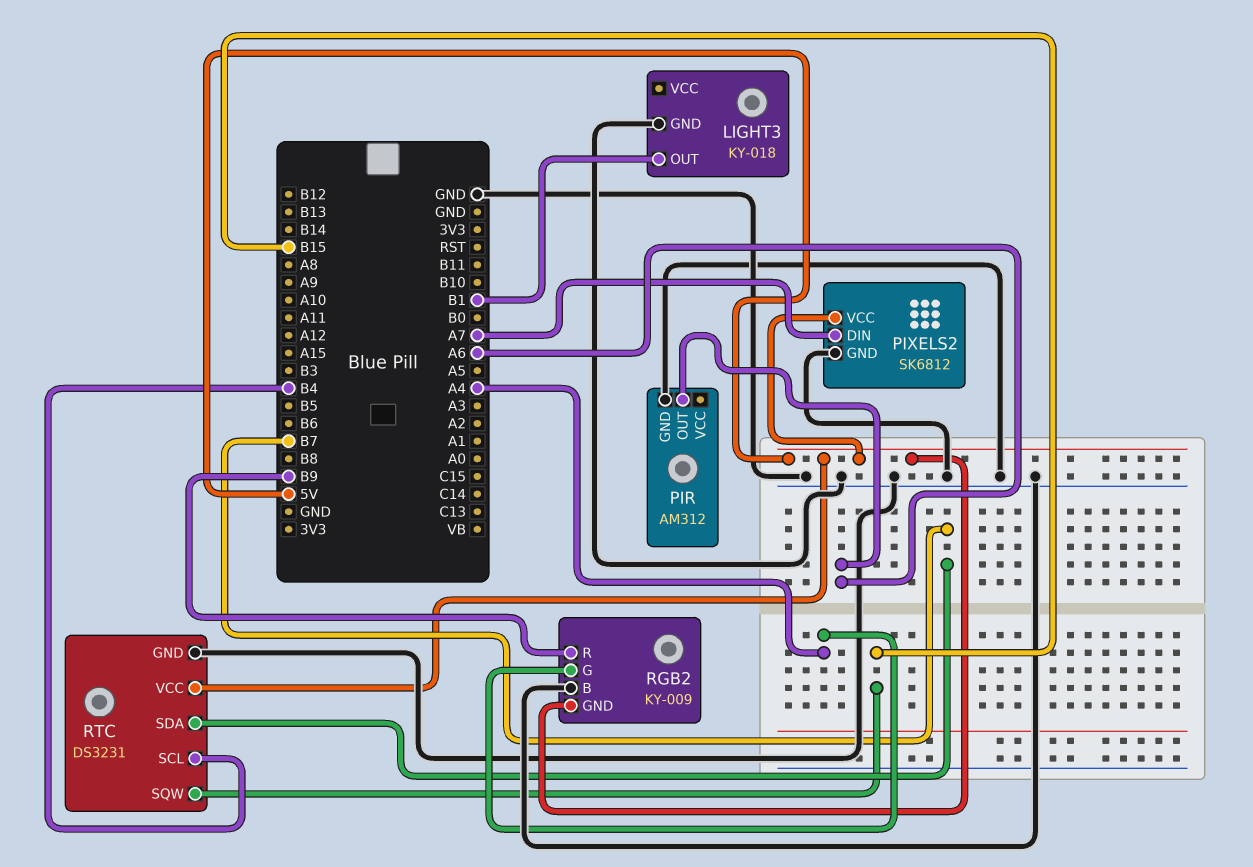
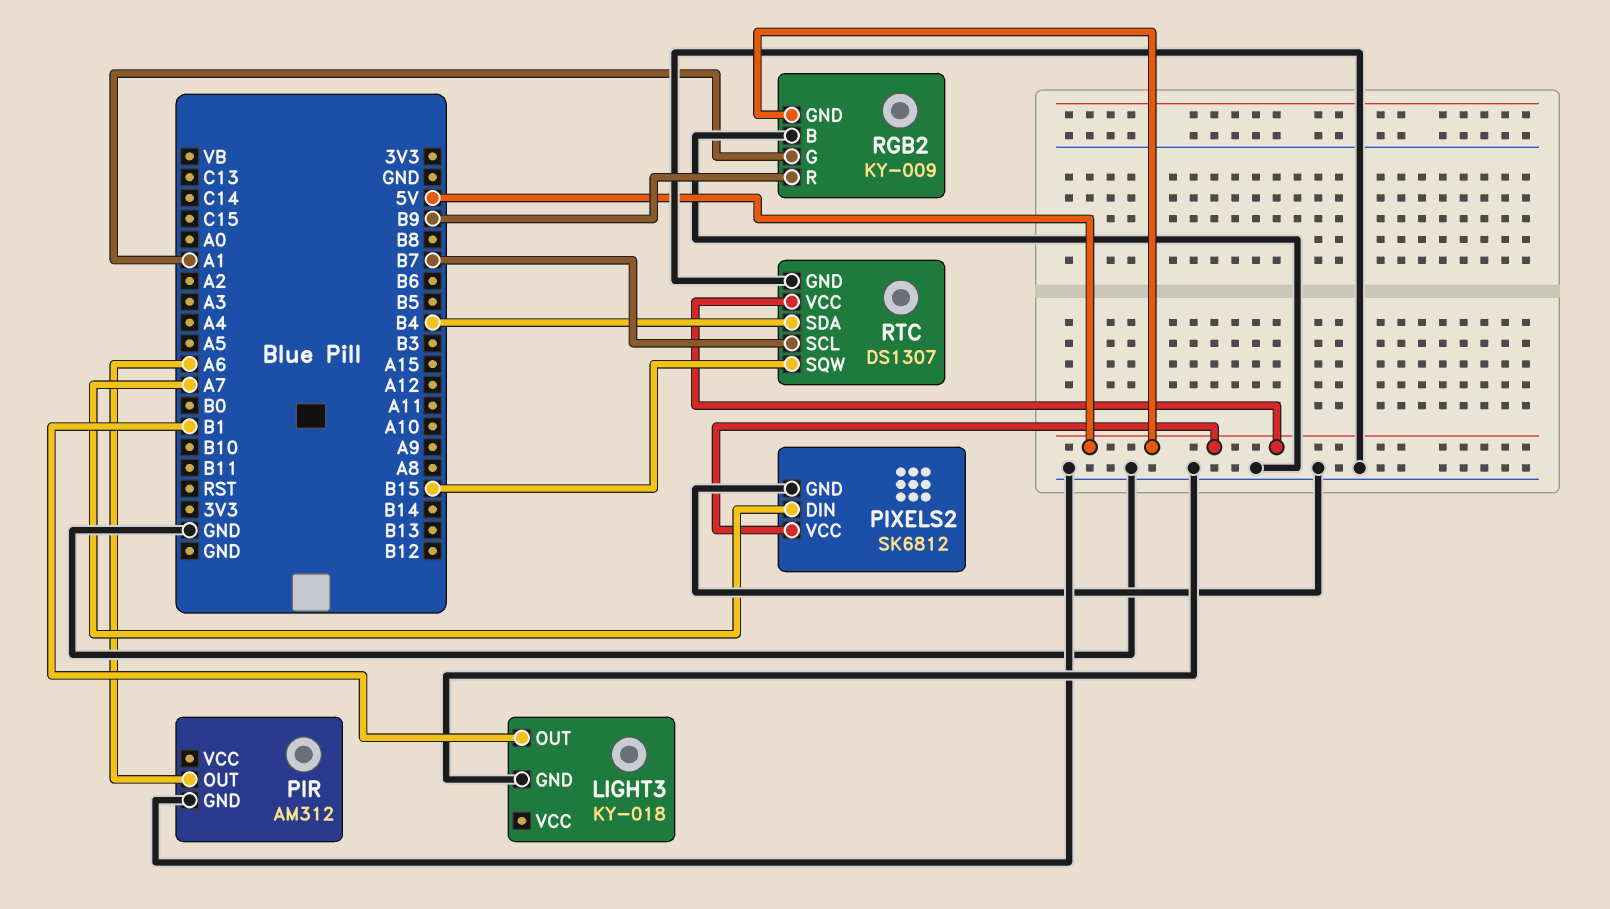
RGB2 pin G: A4 -> A1
RTC: DS3231 -> DS1307
RTC pin SCL: B4 -> B7
RTC pin SDA: B7 -> B4

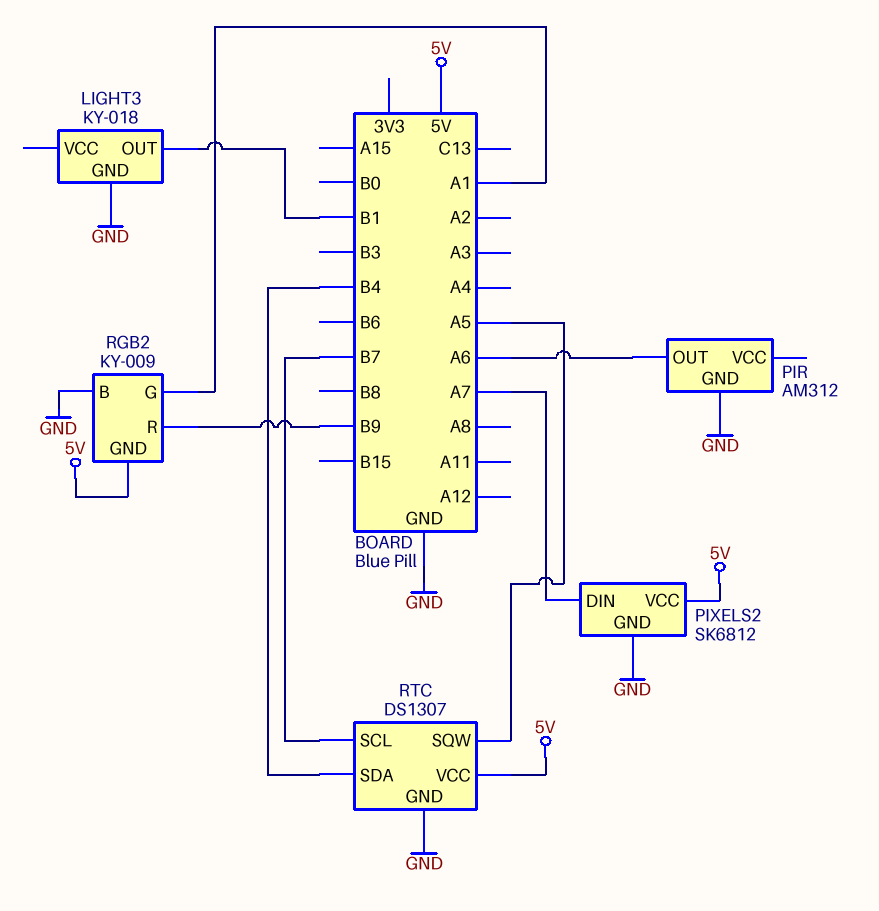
RTC pin SQW: B15 -> A5

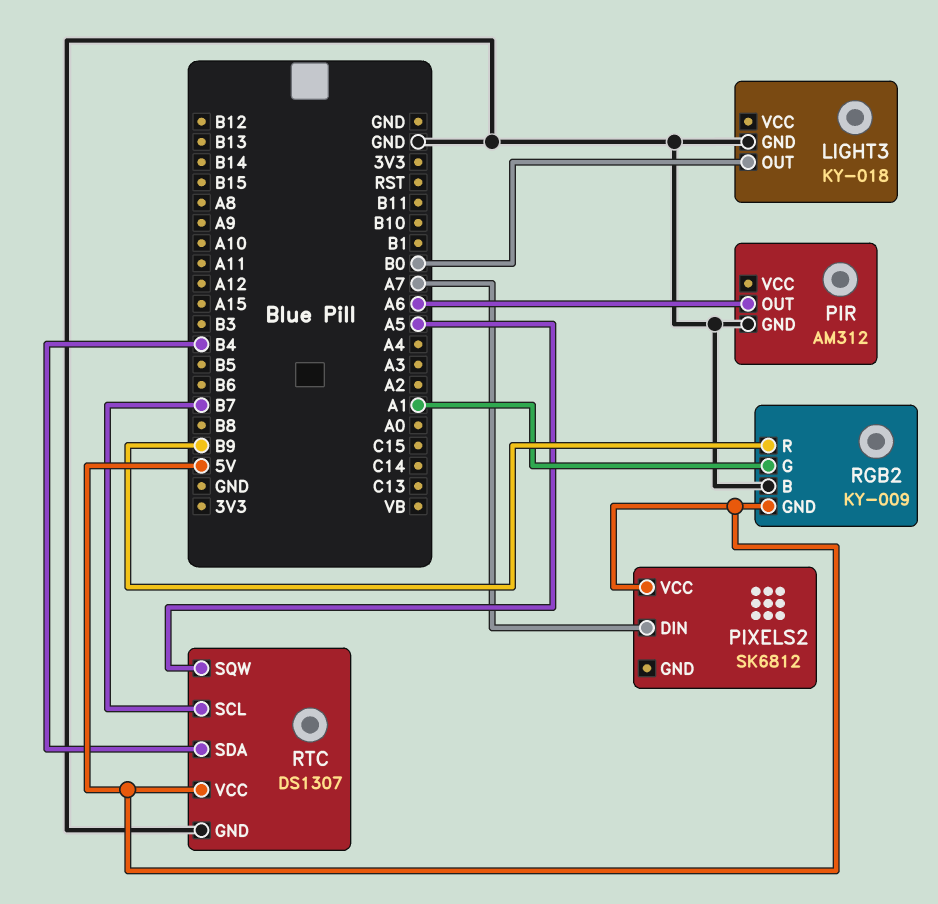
LIGHT3 pin OUT: B1 -> B0
PIXELS2 pin GND: GND -> none

